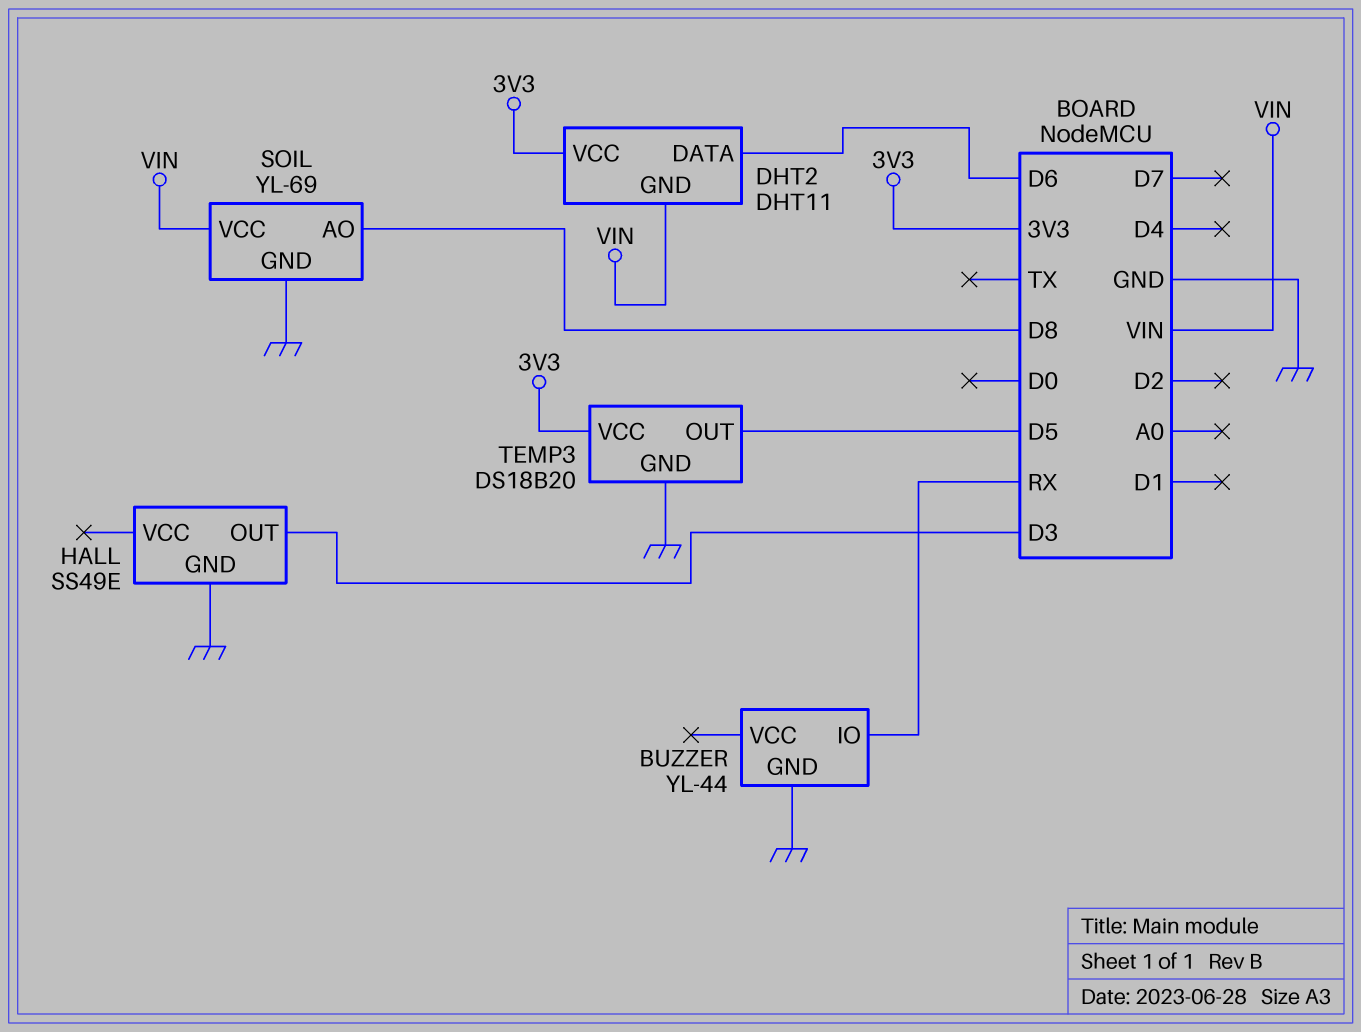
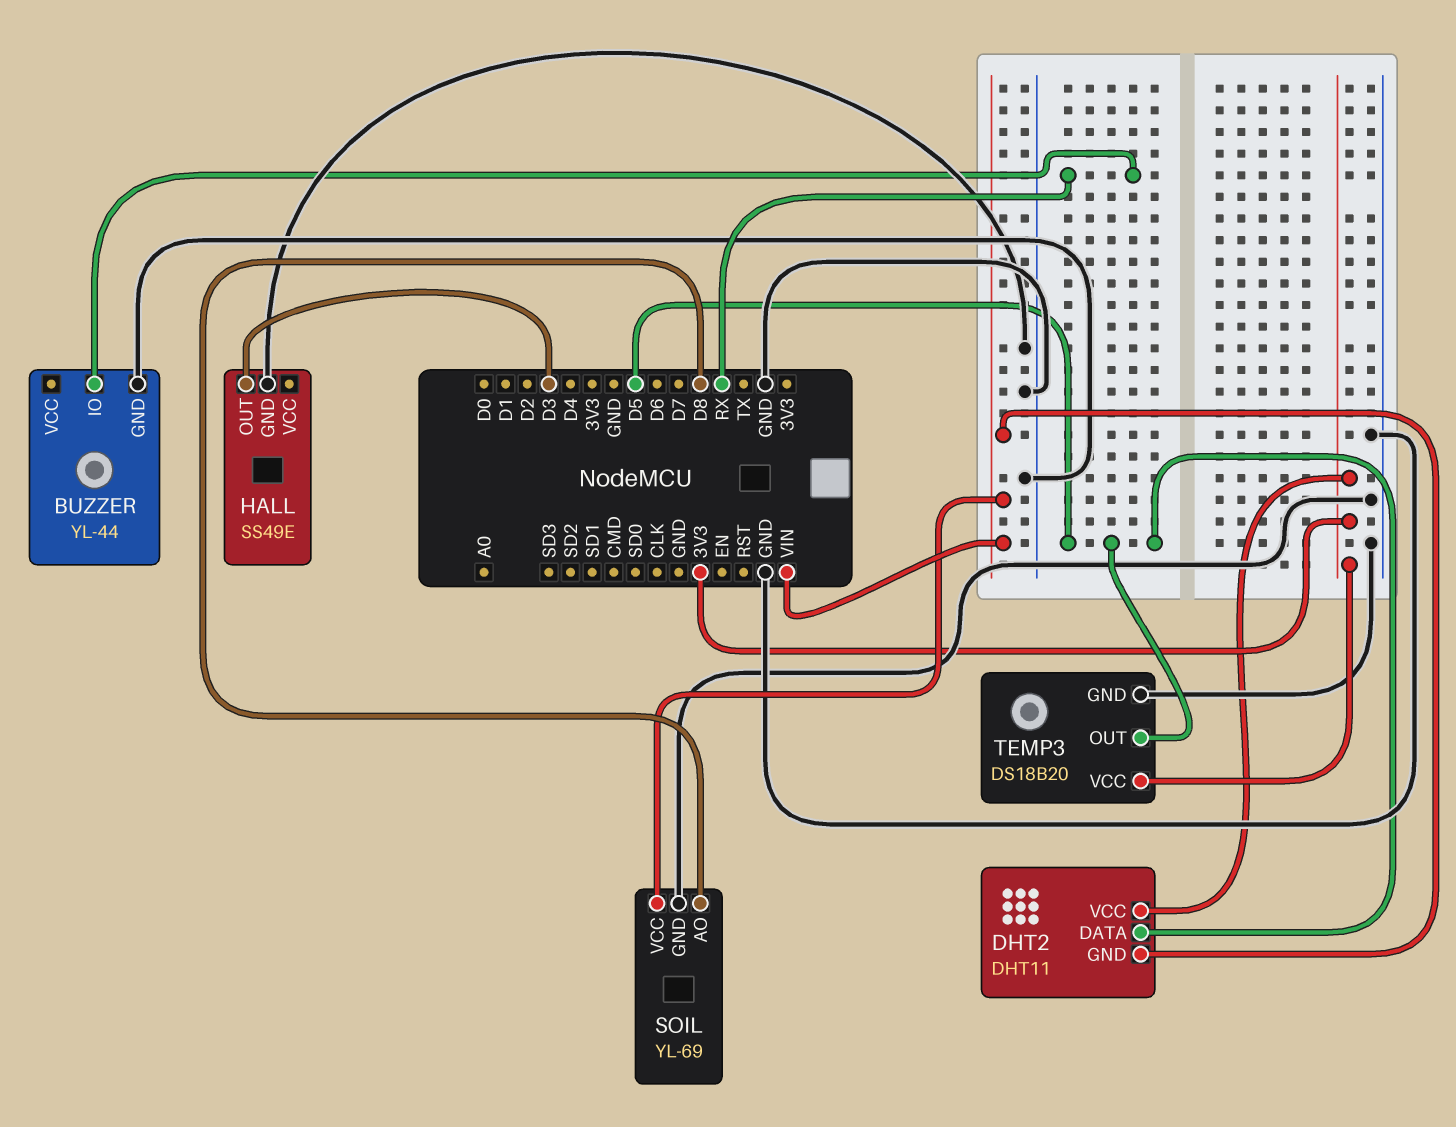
DHT2 pin DATA: D6 -> D5

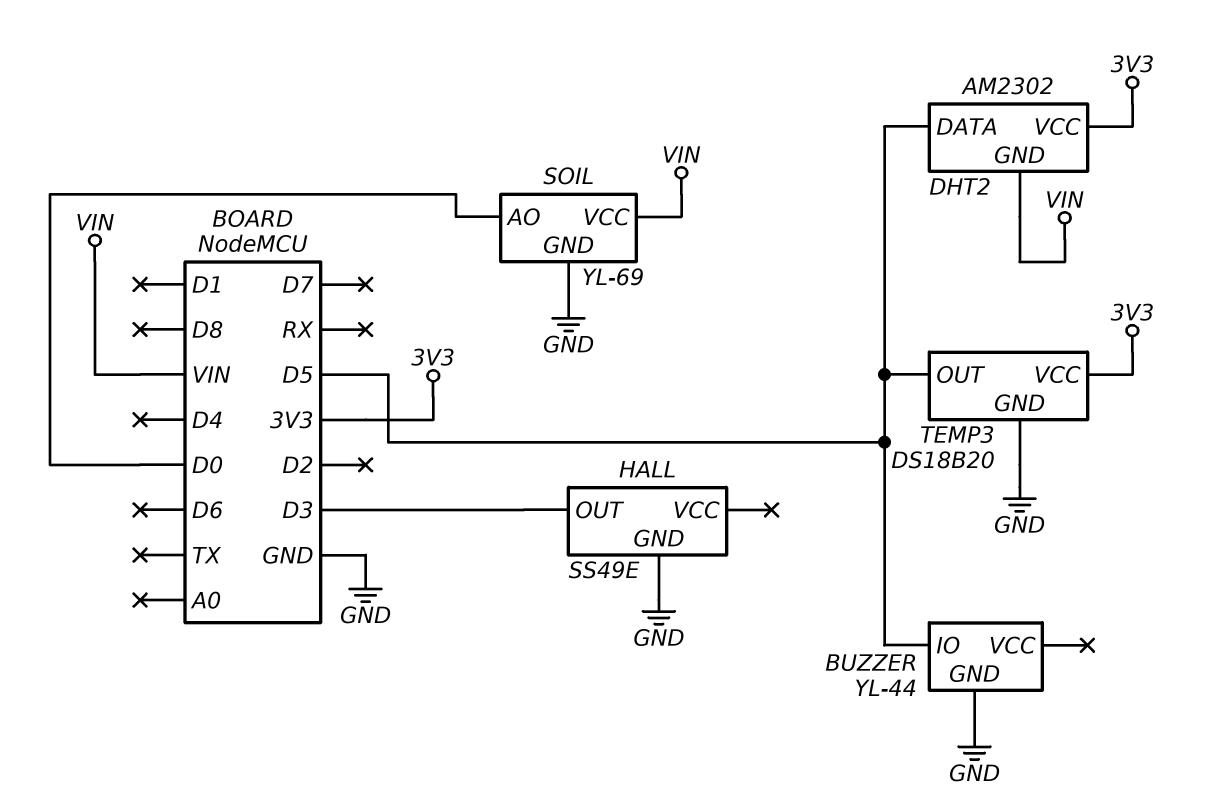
BUZZER pin IO: RX -> D5
DHT2: DHT11 -> AM2302
SOIL pin AO: D8 -> D0

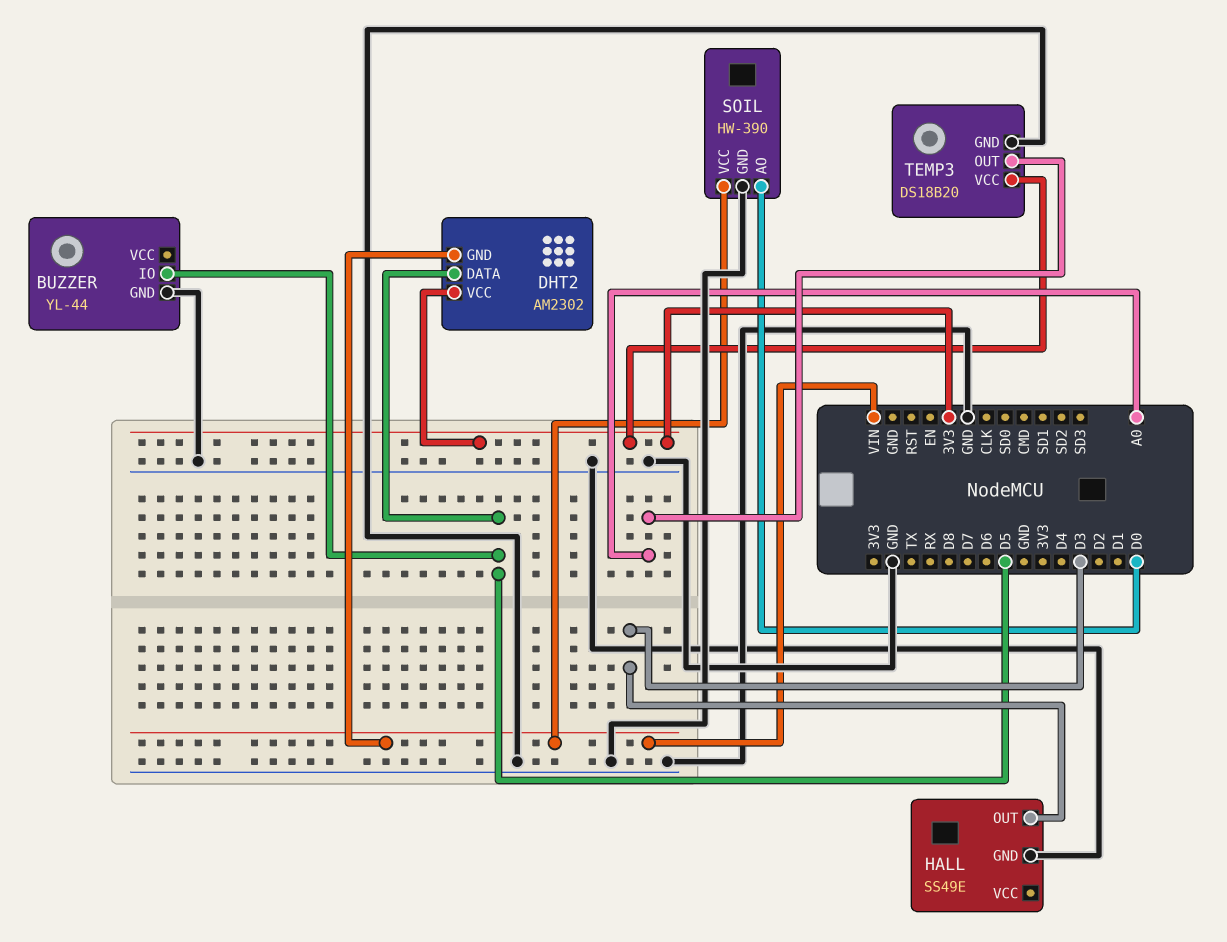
SOIL: YL-69 -> HW-390
TEMP3 pin OUT: D5 -> A0

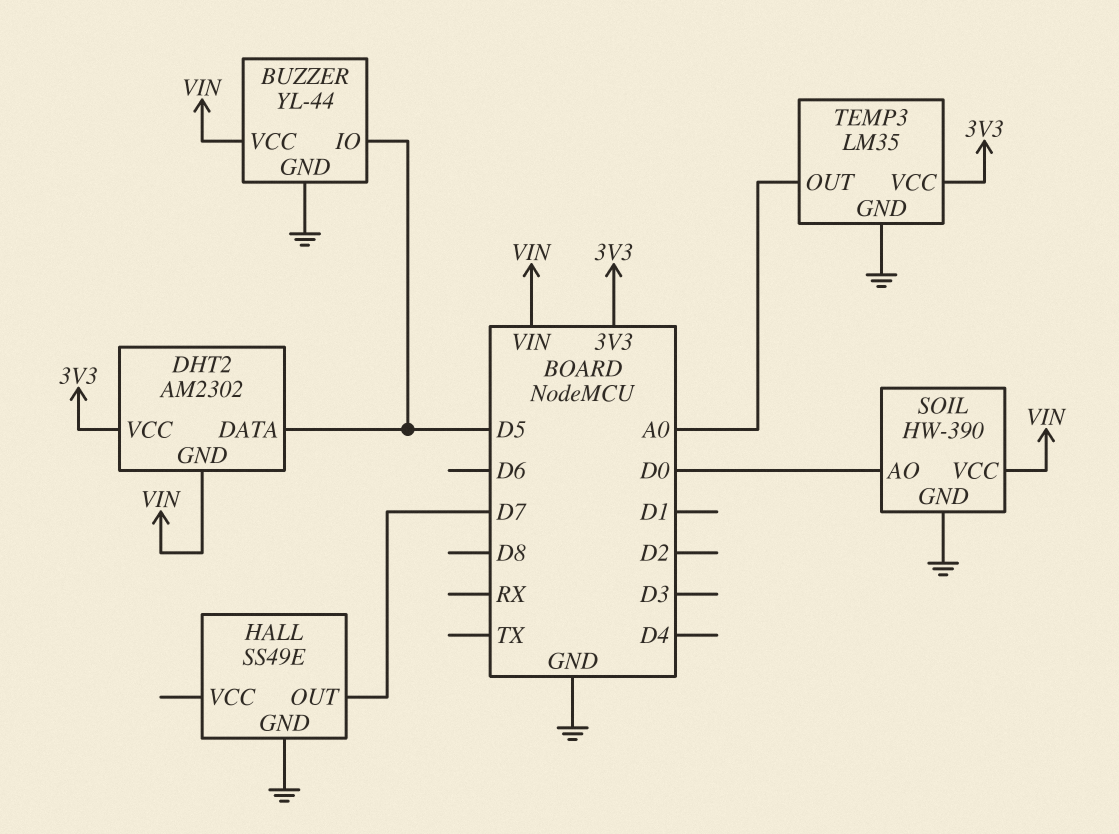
BUZZER pin VCC: none -> VIN
HALL pin OUT: D3 -> D7
TEMP3: DS18B20 -> LM35

